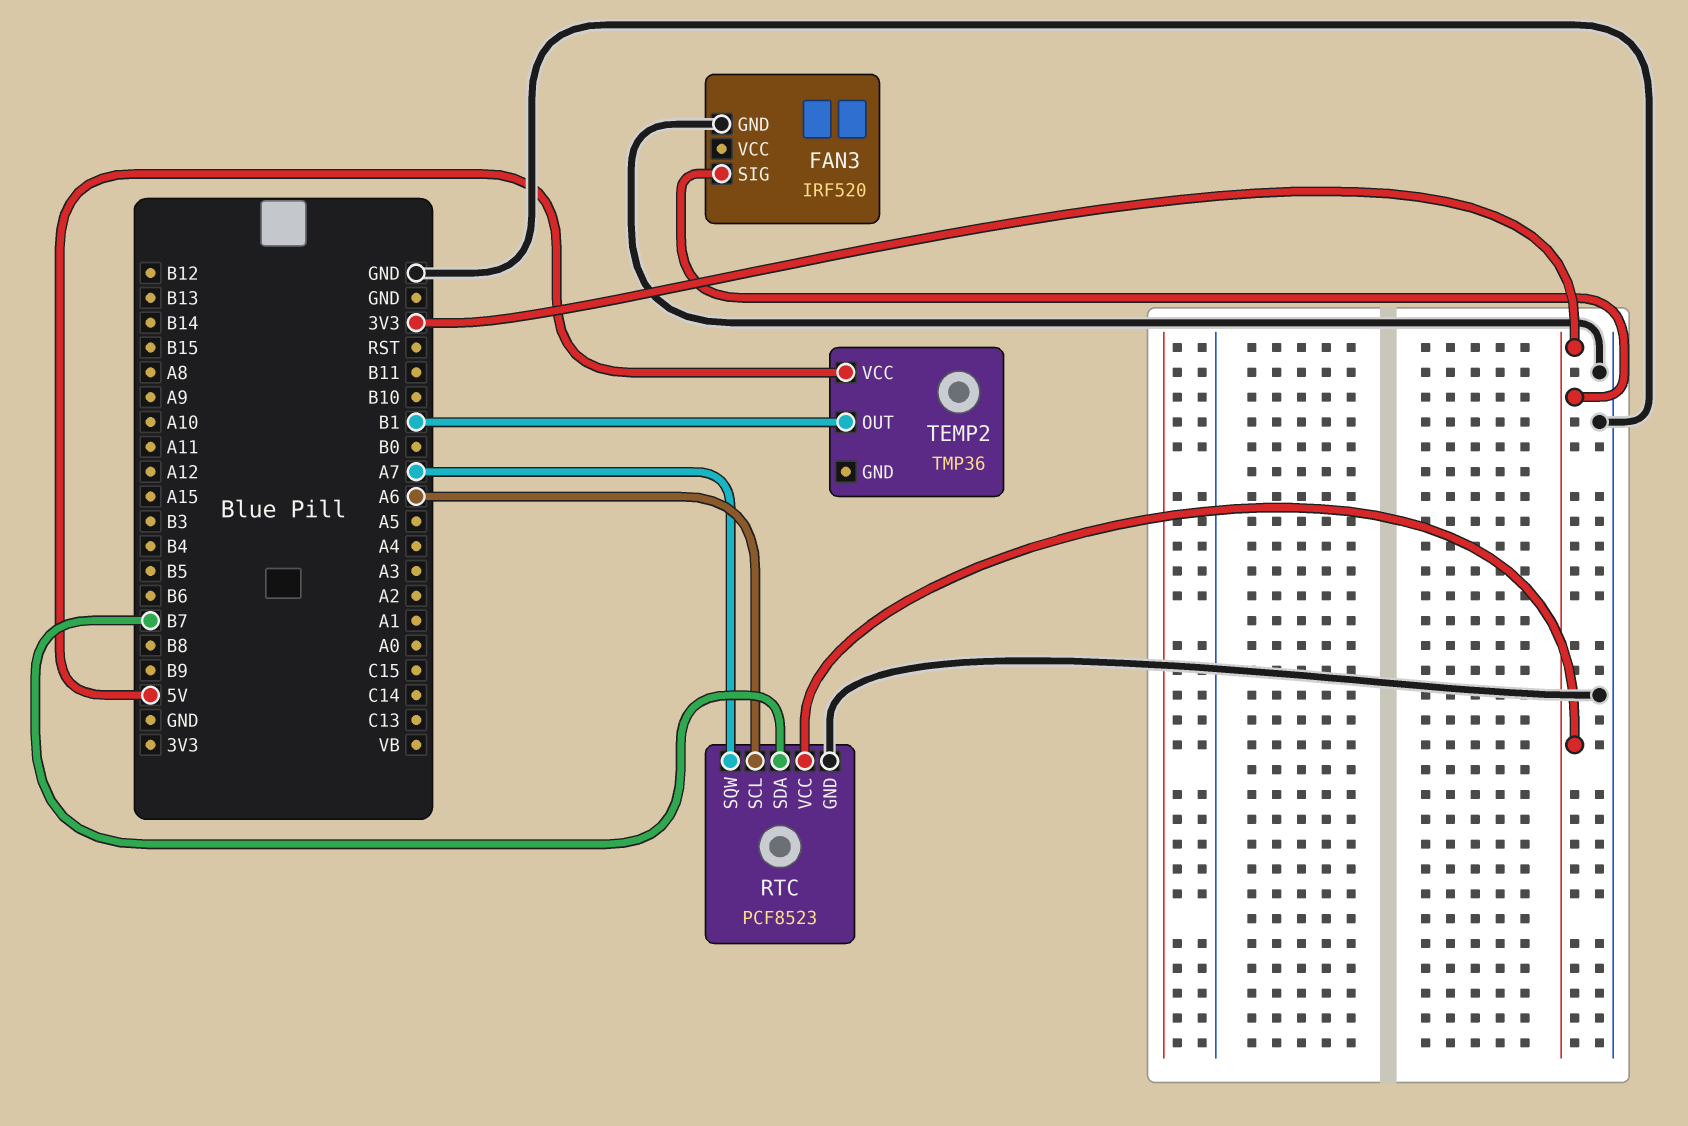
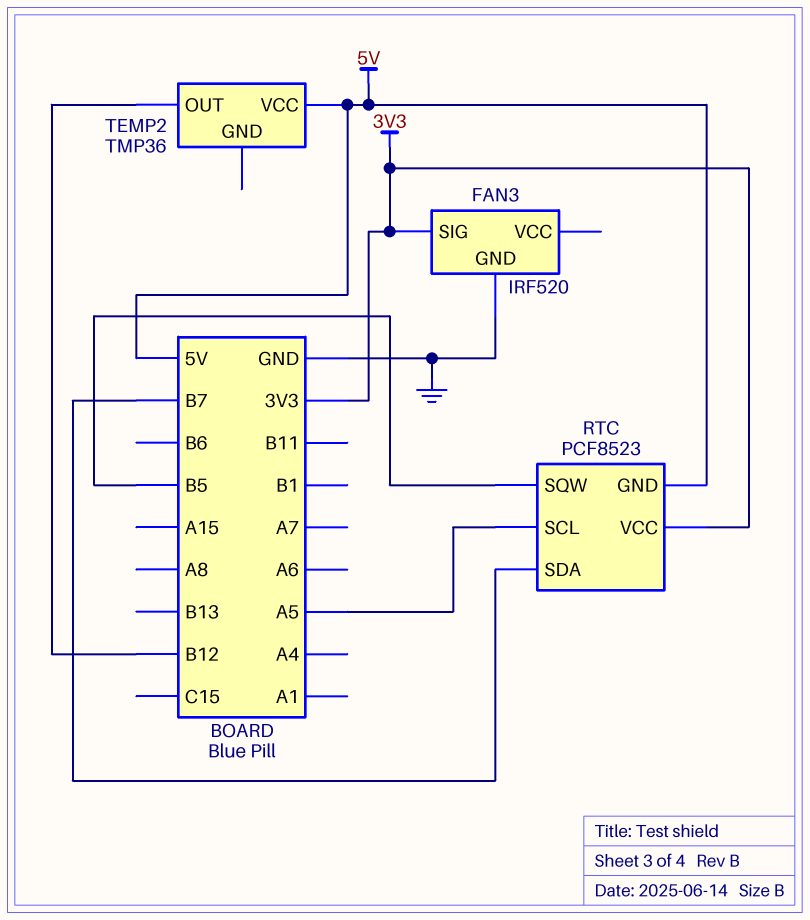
RTC pin GND: GND -> 5V
RTC pin SCL: A6 -> A5
RTC pin SQW: A7 -> B5
TEMP2 pin OUT: B1 -> B12

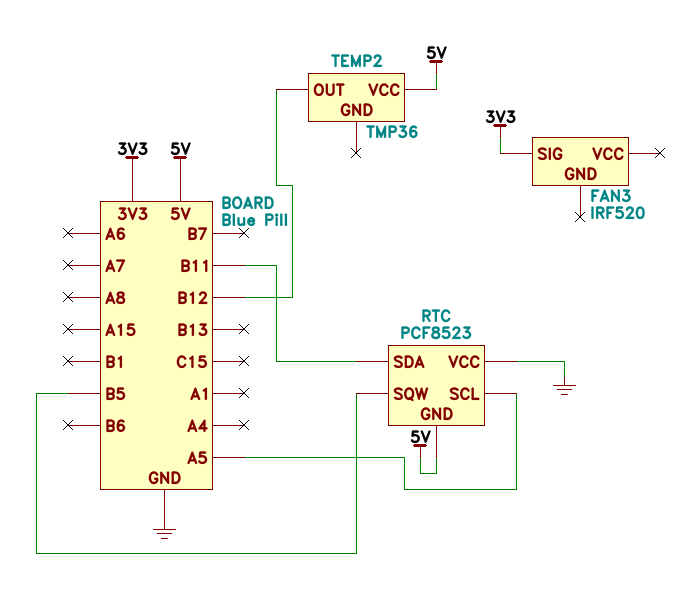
FAN3 pin GND: GND -> none
RTC pin SDA: B7 -> B11
RTC pin VCC: 3V3 -> GND

